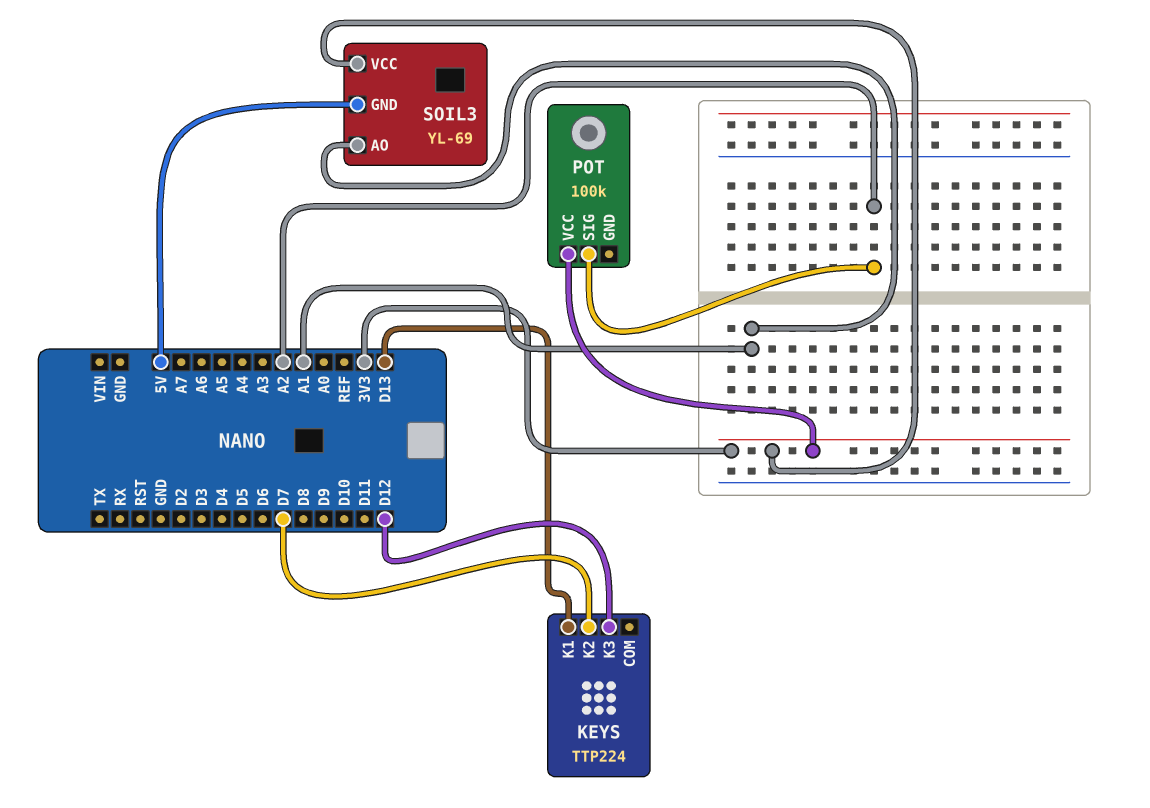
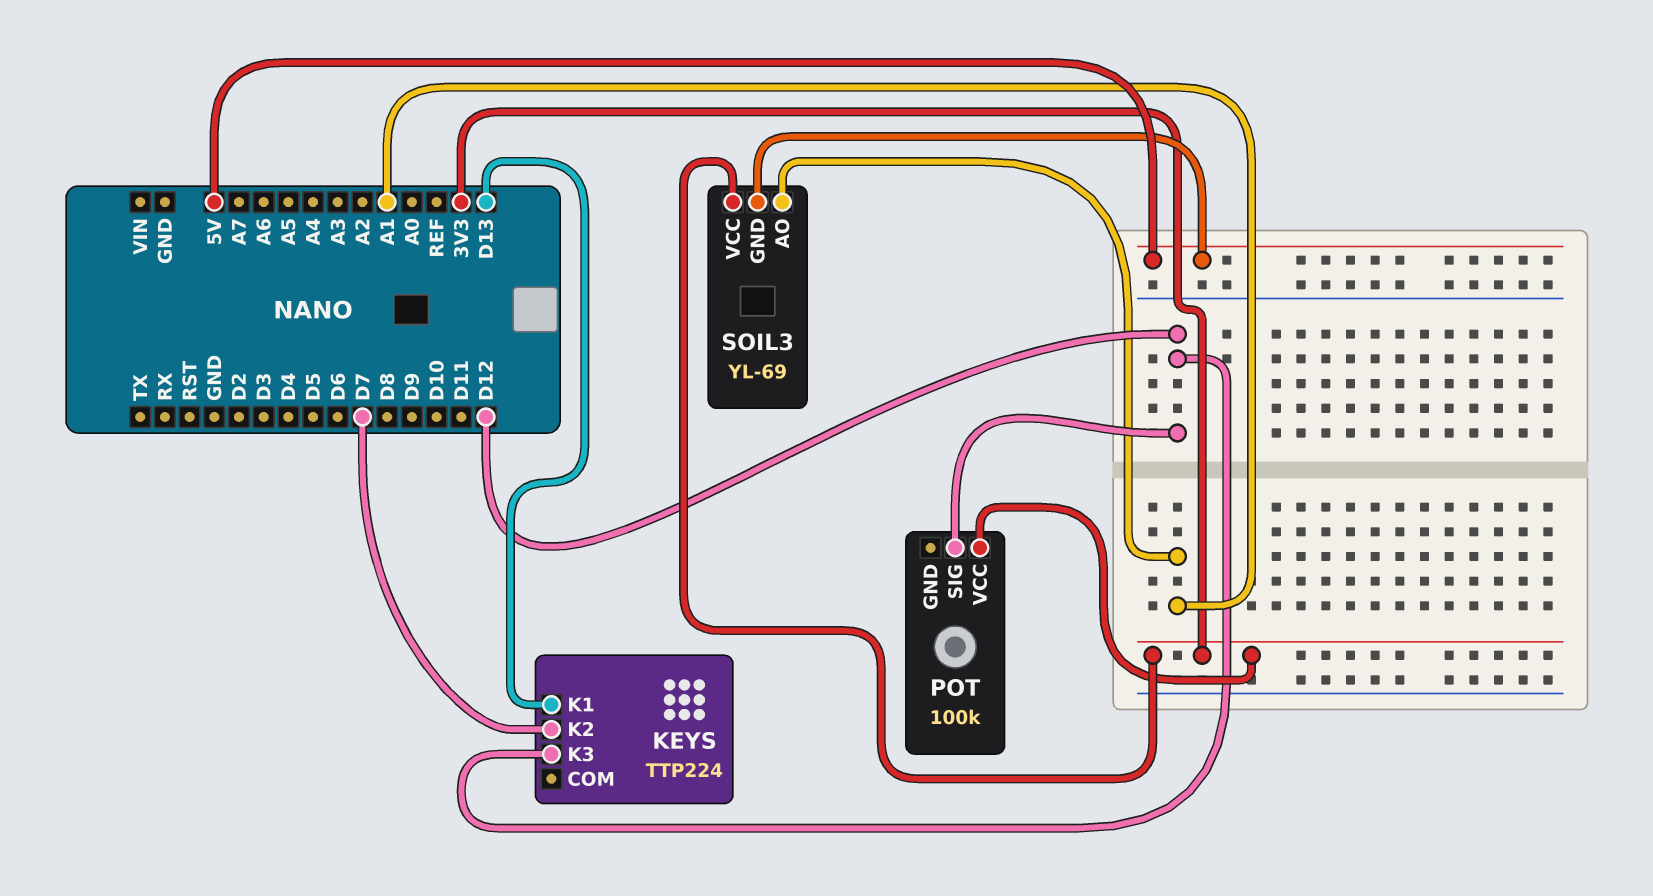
POT pin SIG: A2 -> D12

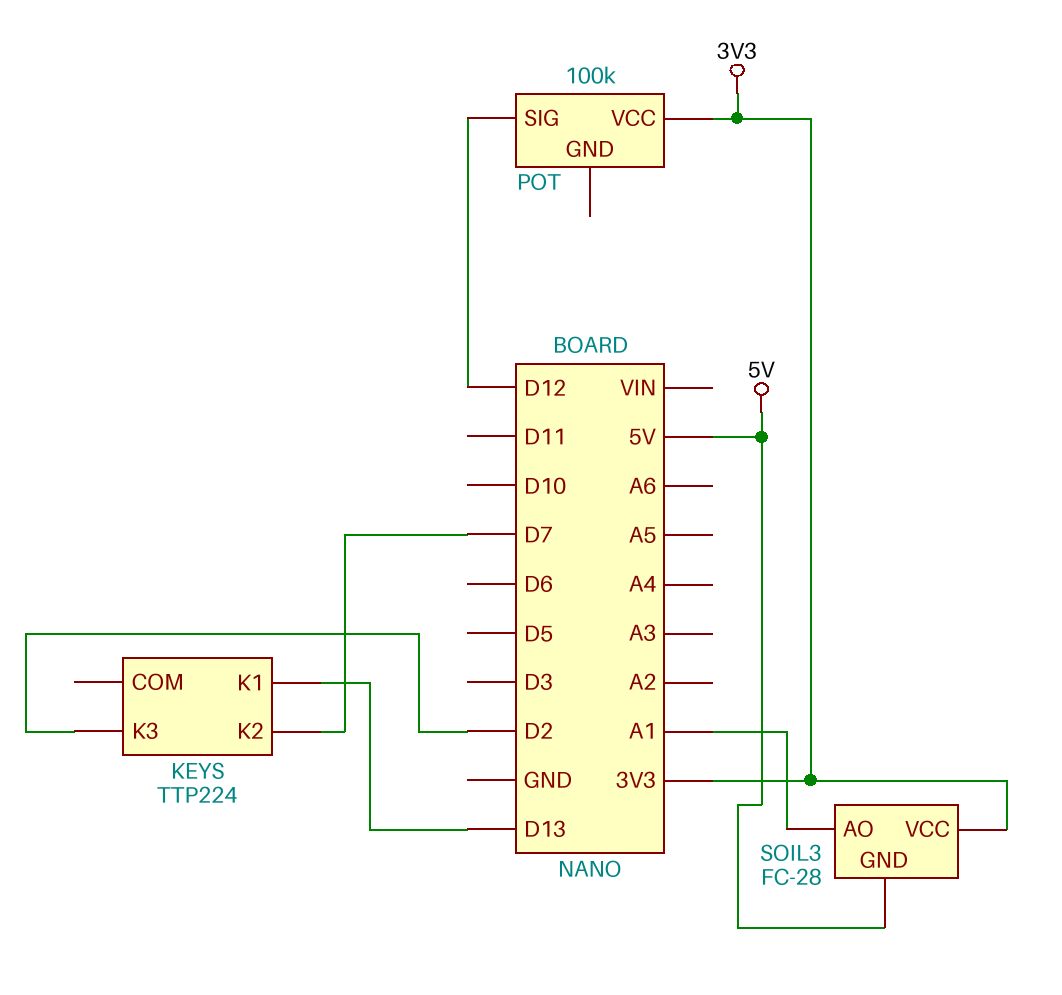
KEYS pin K3: D12 -> D2
SOIL3: YL-69 -> FC-28

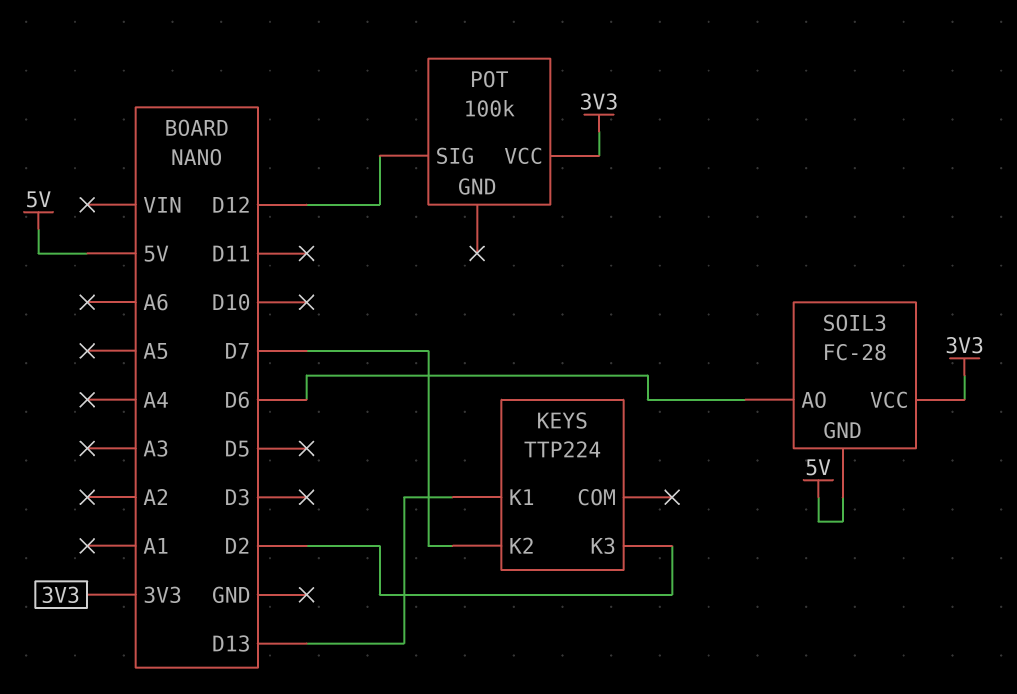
SOIL3 pin AO: A1 -> D6

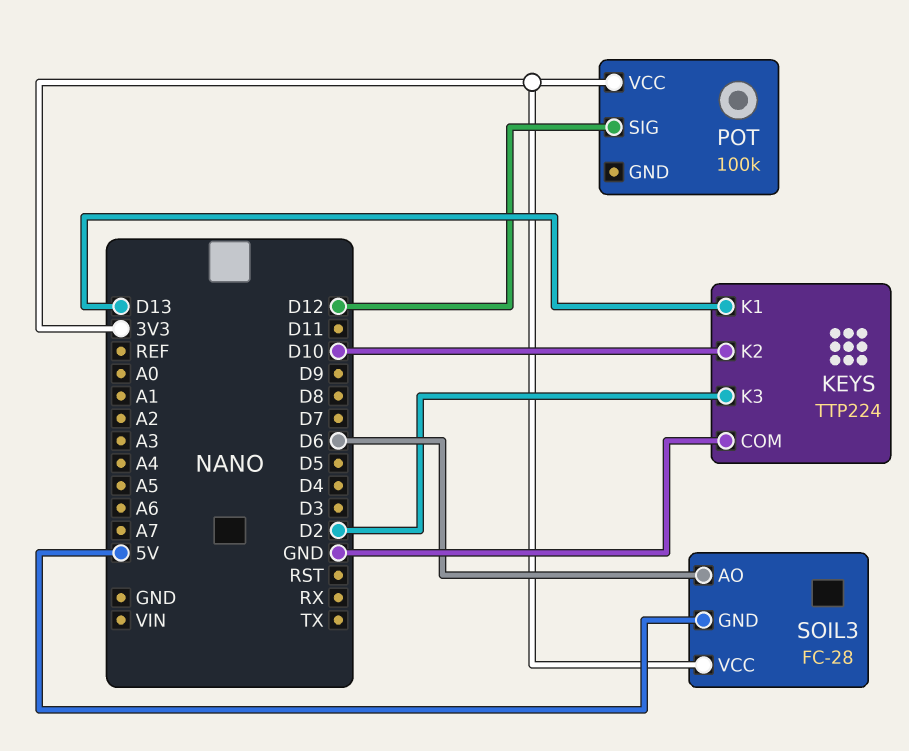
KEYS pin COM: none -> GND
KEYS pin K2: D7 -> D10

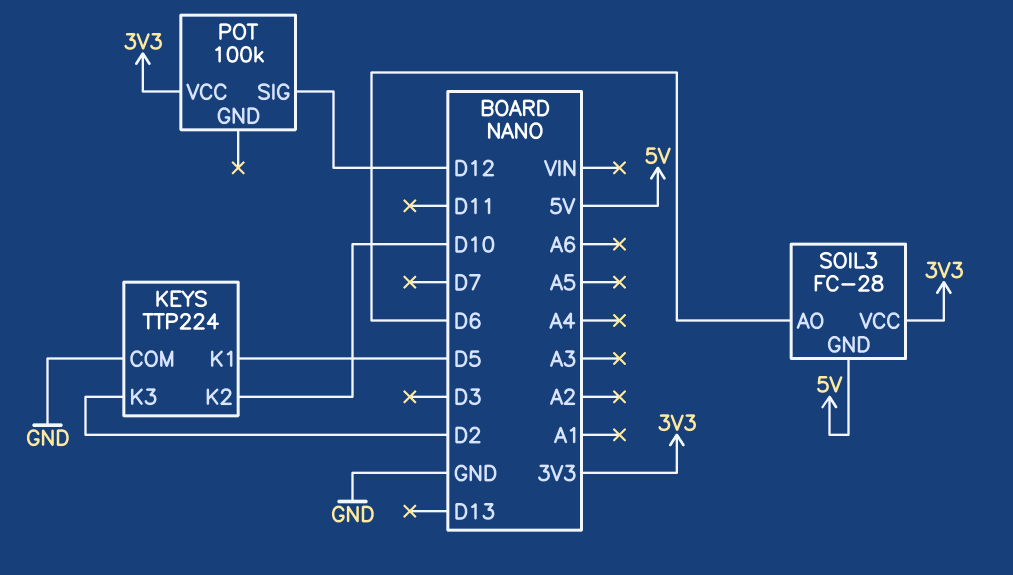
KEYS pin K1: D13 -> D5

